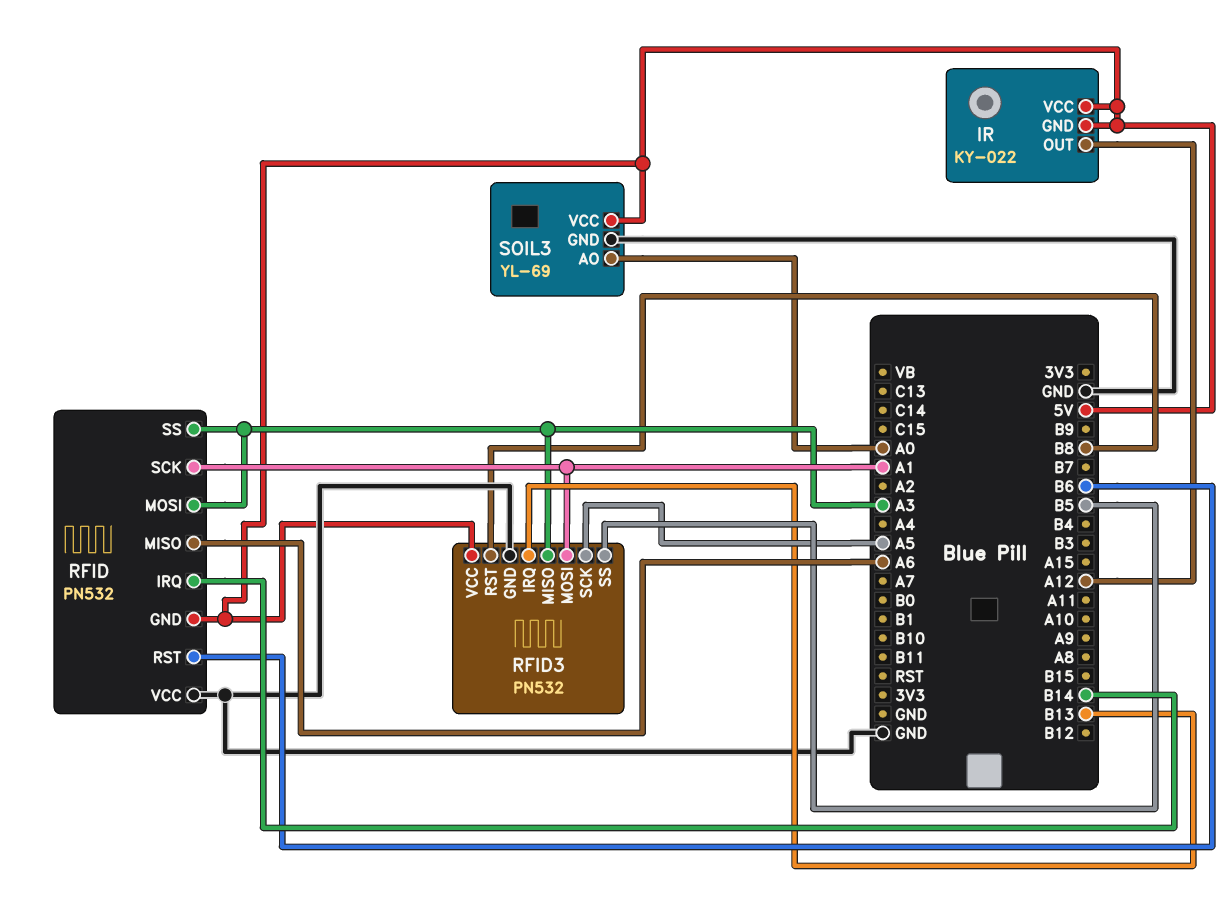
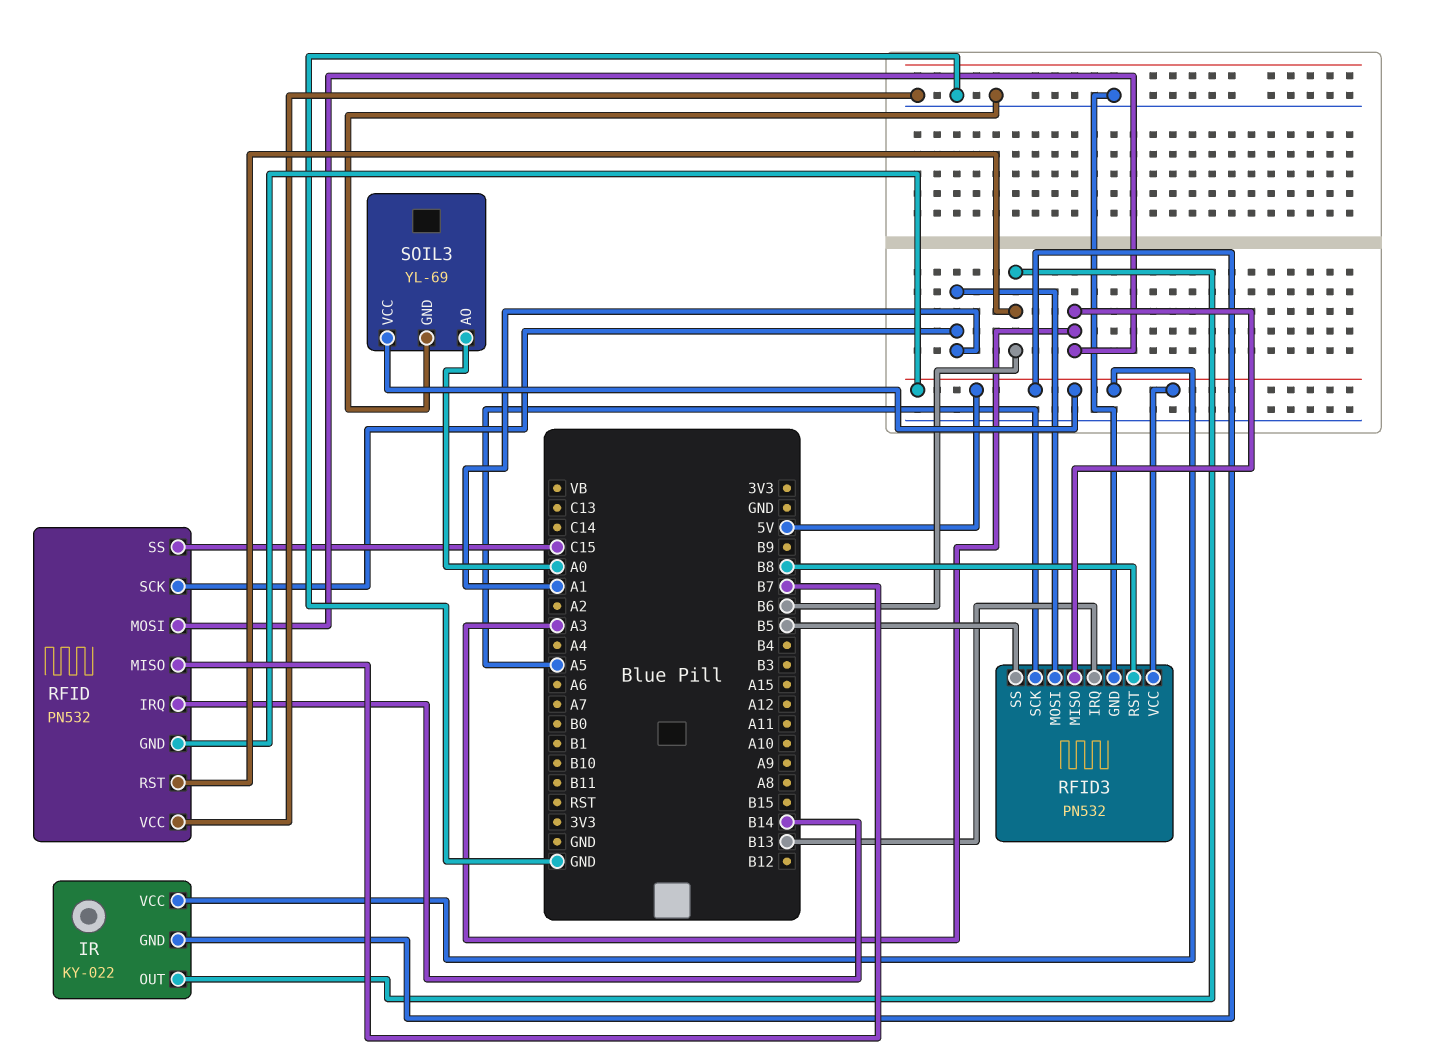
IR pin OUT: A12 -> B6
RFID pin MISO: A6 -> B7
RFID pin SS: A3 -> C15

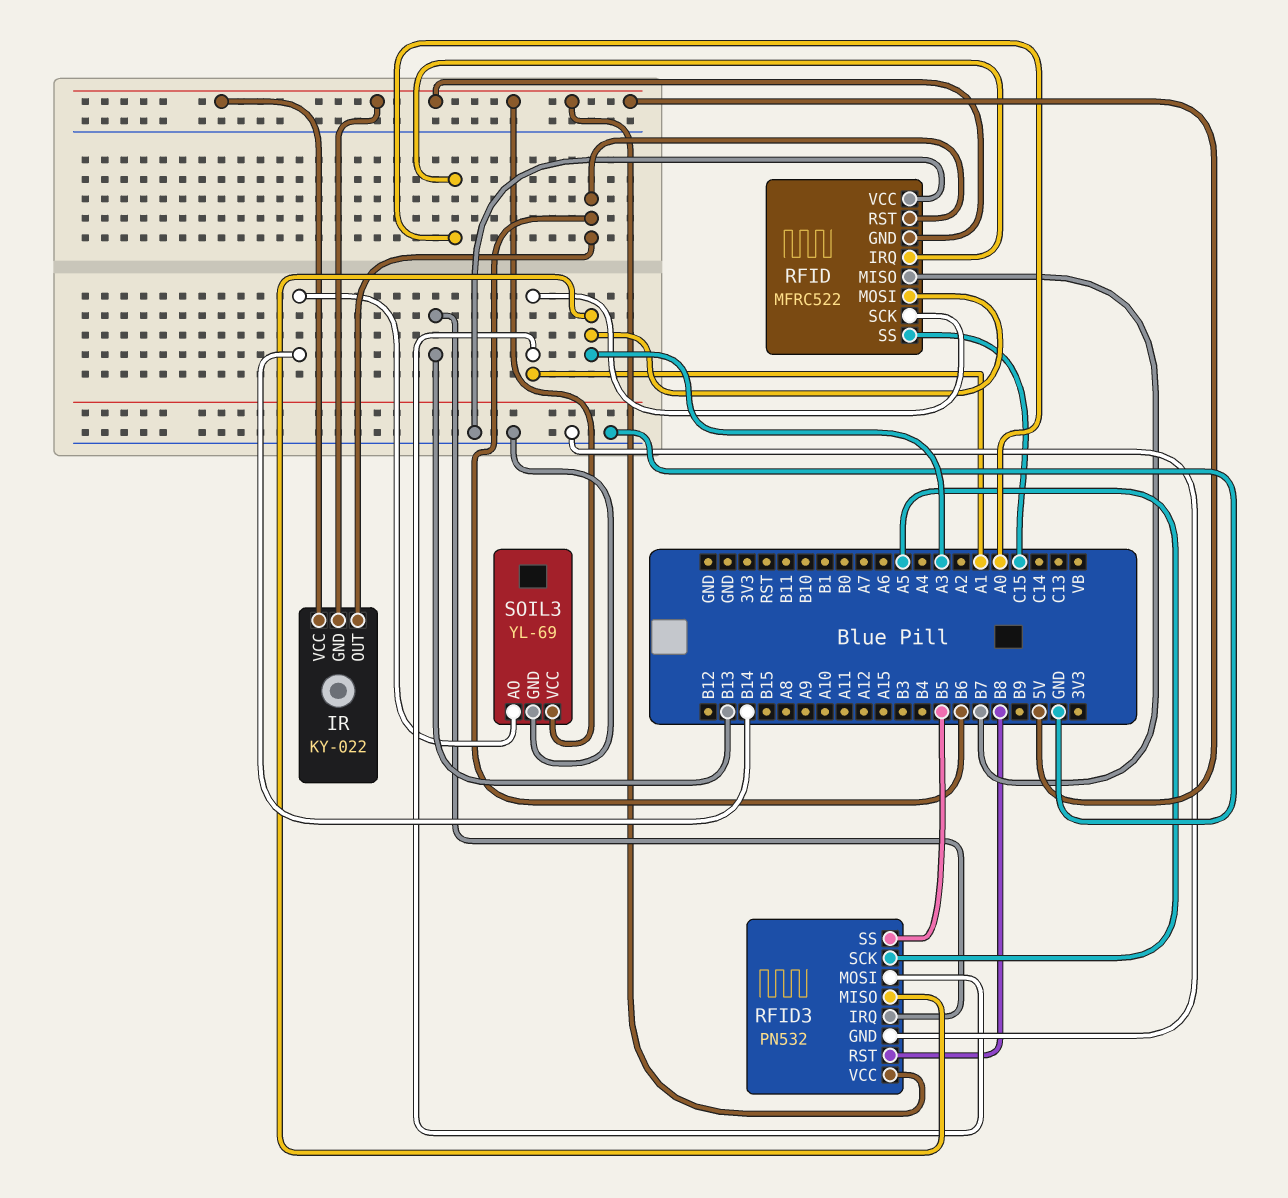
RFID: PN532 -> MFRC522
RFID pin IRQ: B14 -> A0
SOIL3 pin AO: A0 -> B14

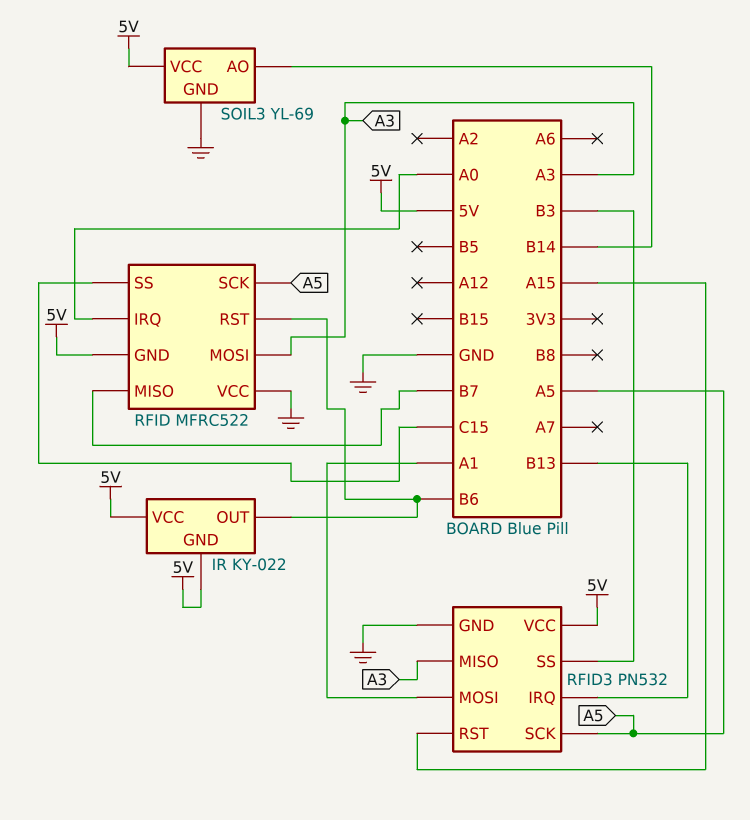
RFID pin SCK: A1 -> A5
RFID3 pin RST: B8 -> A15
RFID3 pin SS: B5 -> B3

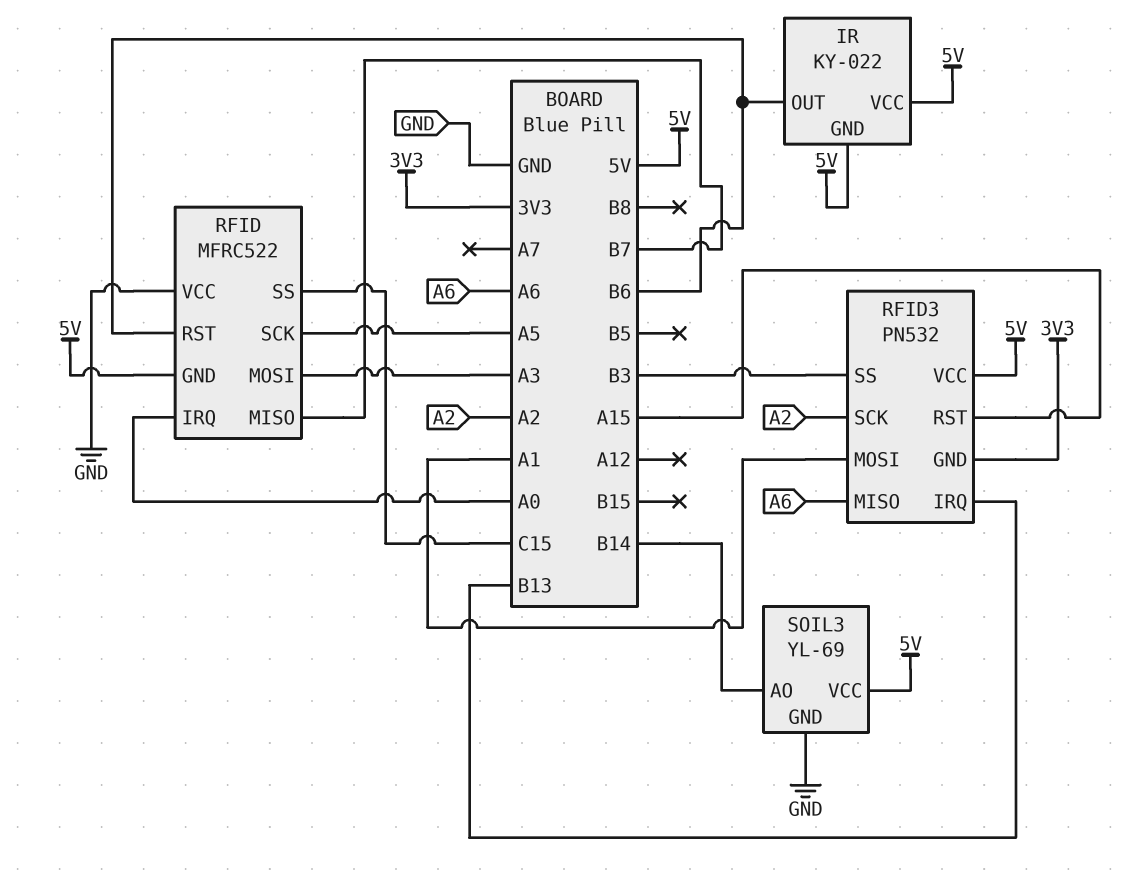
RFID3 pin GND: GND -> 3V3
RFID3 pin MISO: A3 -> A6
RFID3 pin SCK: A5 -> A2

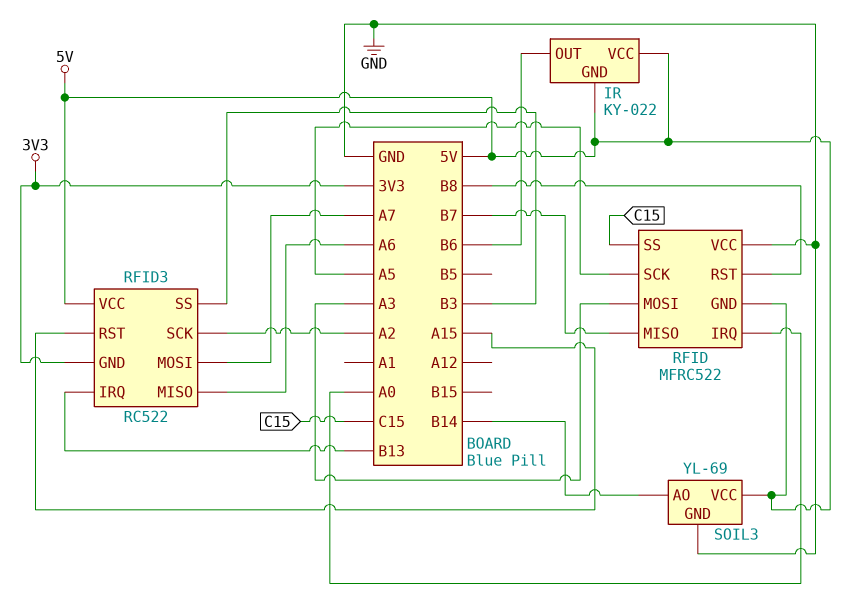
RFID pin RST: B6 -> B8
RFID3: PN532 -> RC522
RFID3 pin MOSI: A1 -> A7

